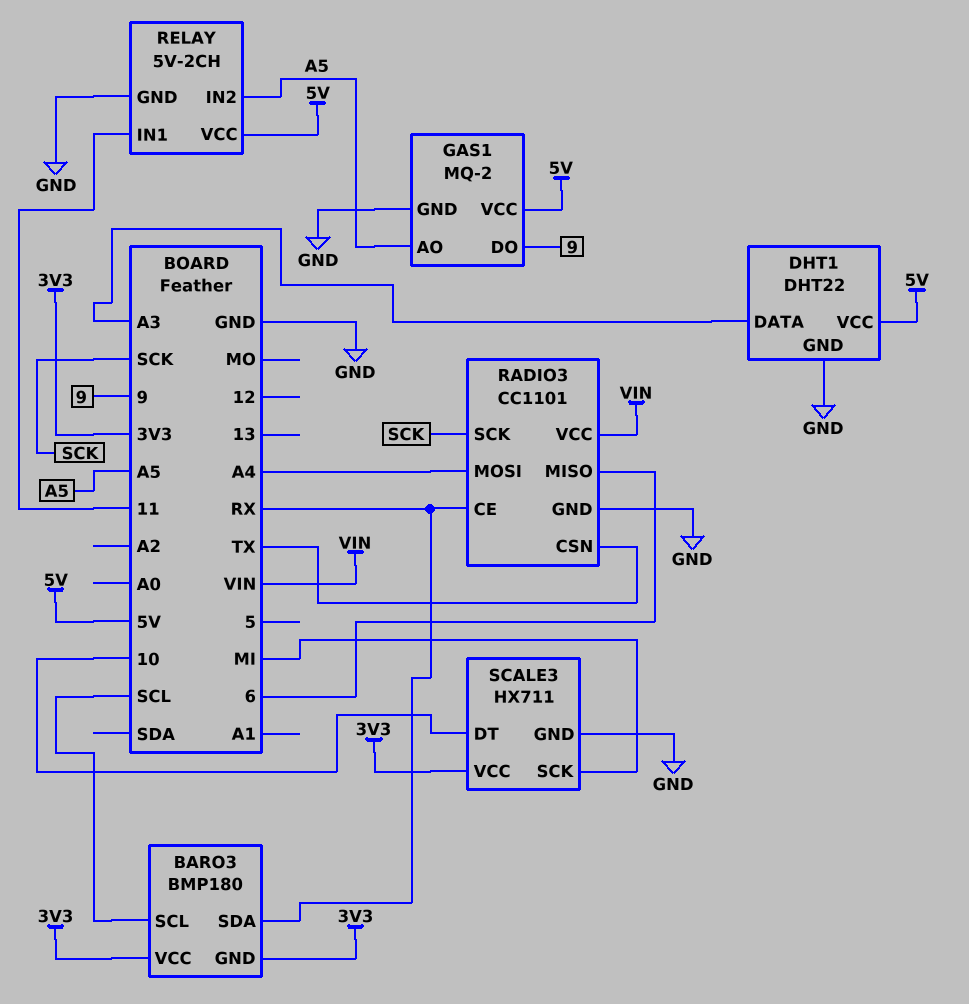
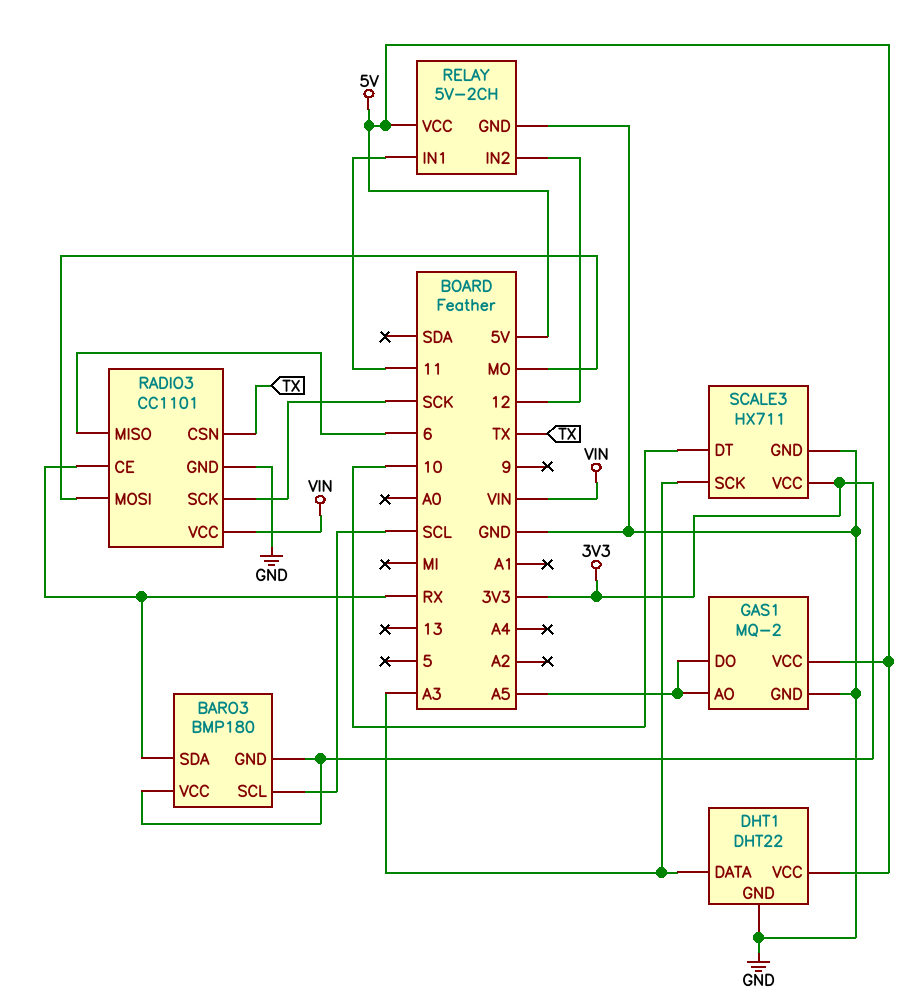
GAS1 pin DO: 9 -> A5
RADIO3 pin MOSI: A4 -> MO
RELAY pin IN2: A5 -> 12
SCALE3 pin SCK: MI -> A3

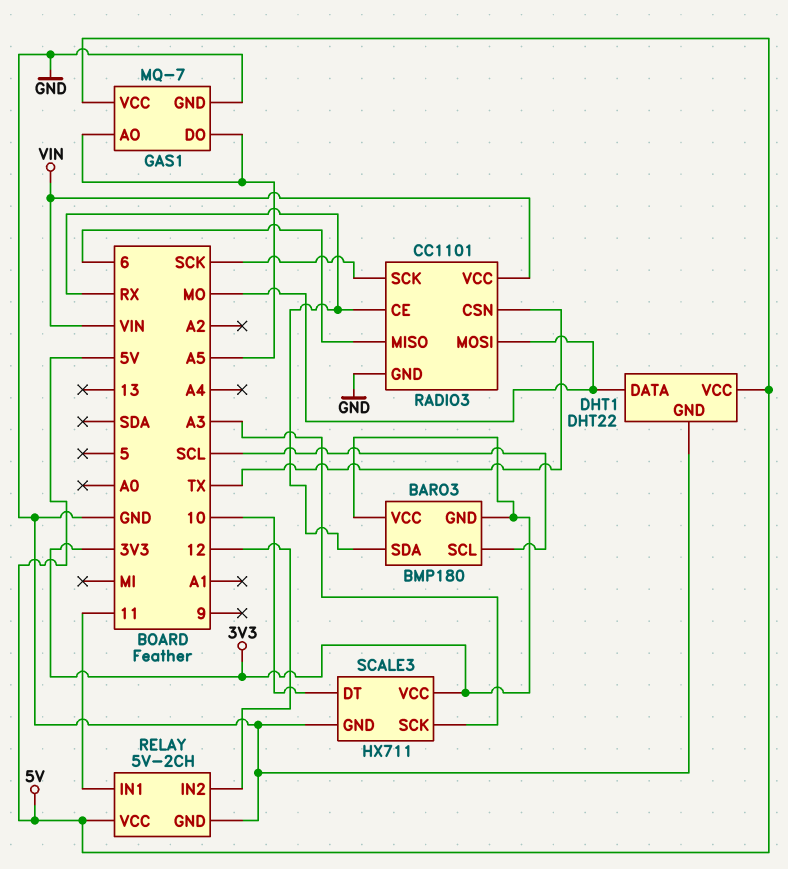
DHT1 pin DATA: A3 -> MO
GAS1: MQ-2 -> MQ-7

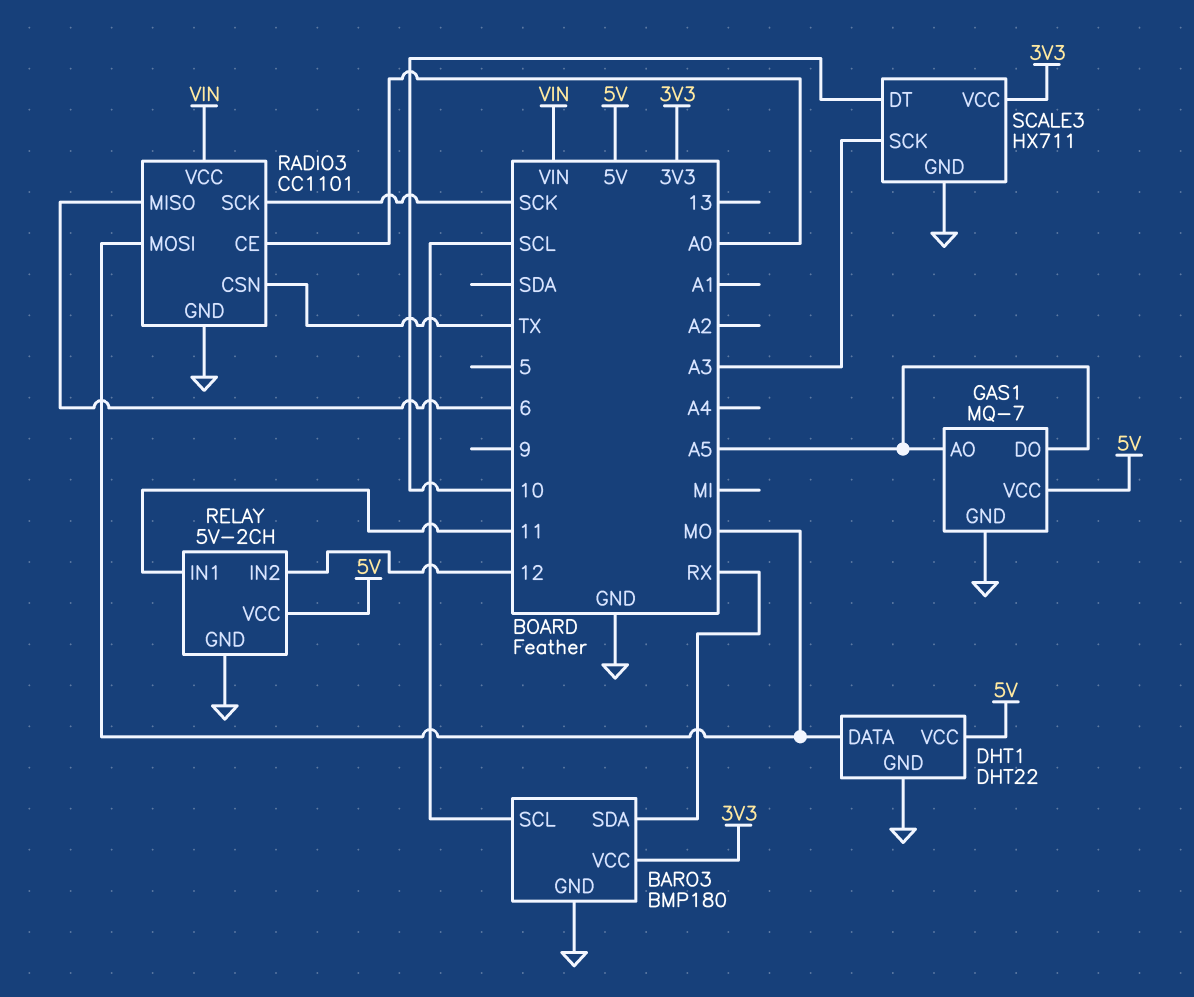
BARO3 pin GND: 3V3 -> GND
RADIO3 pin CE: RX -> A0

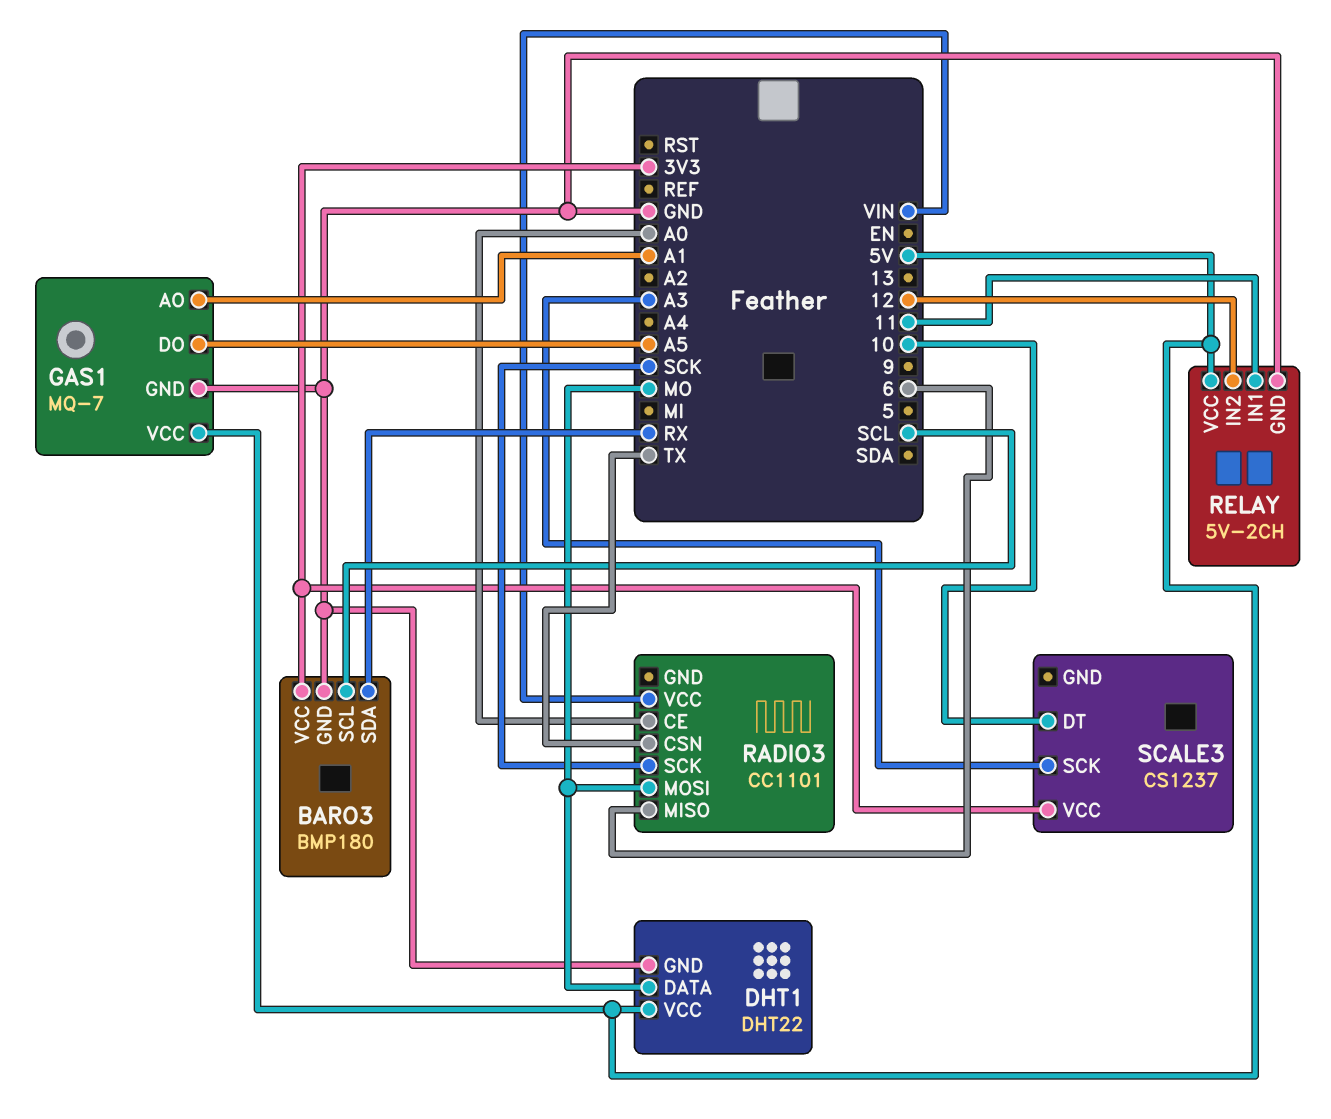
GAS1 pin AO: A5 -> A1
RADIO3 pin GND: GND -> none
SCALE3: HX711 -> CS1237
SCALE3 pin GND: GND -> none

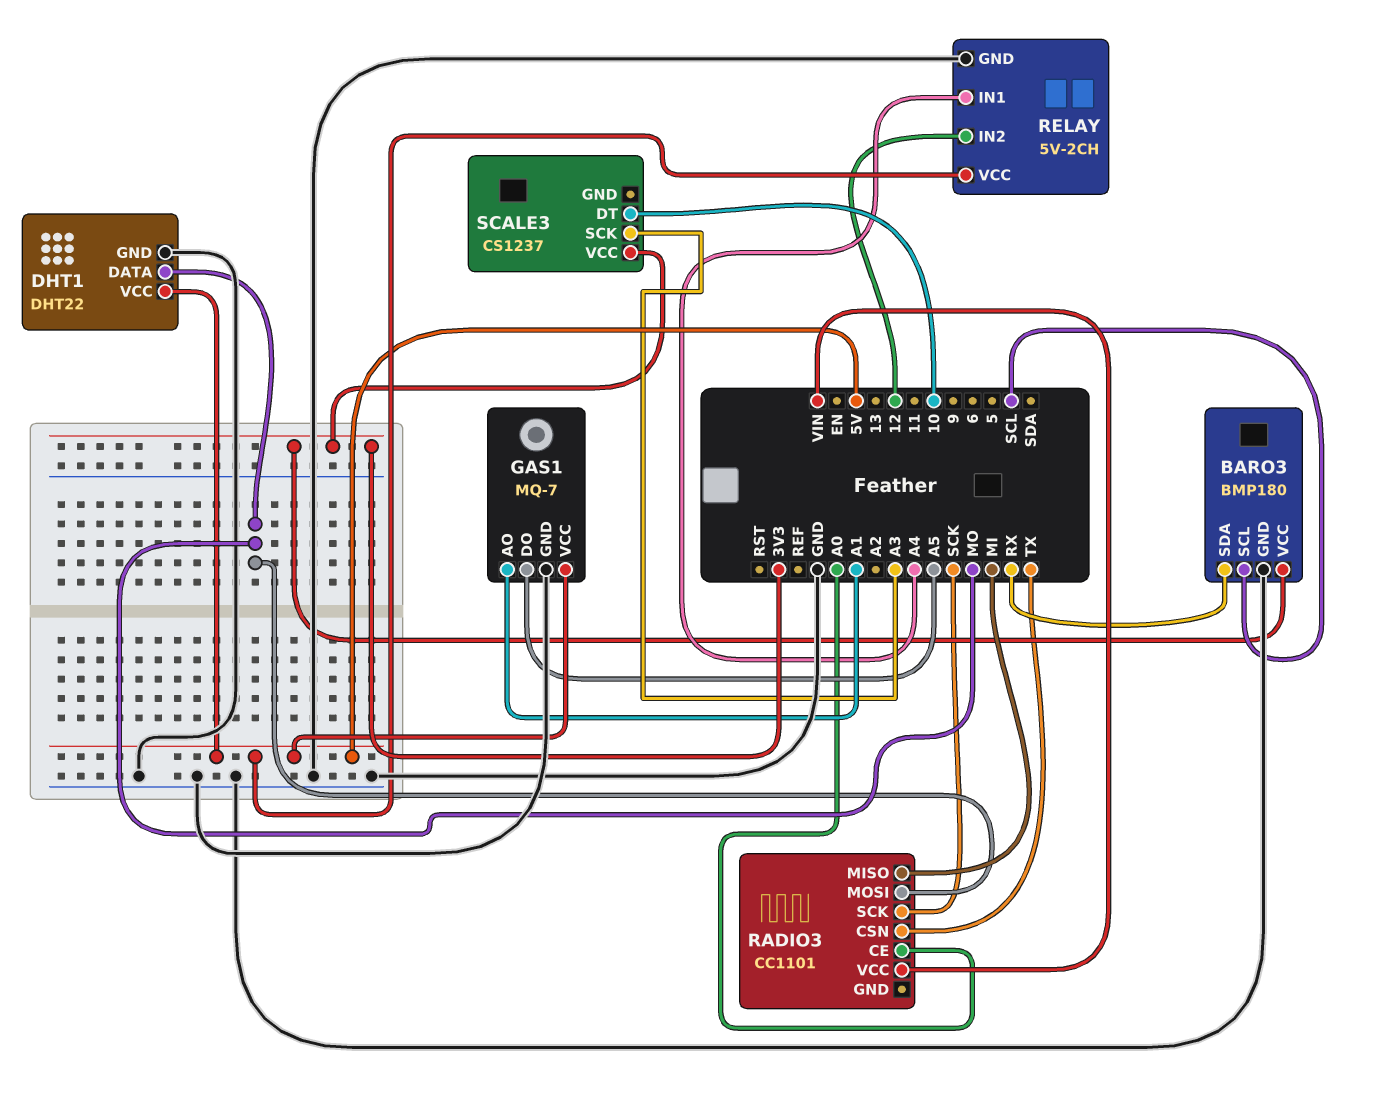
RADIO3 pin MISO: 6 -> MI
RELAY pin IN1: 11 -> A4

